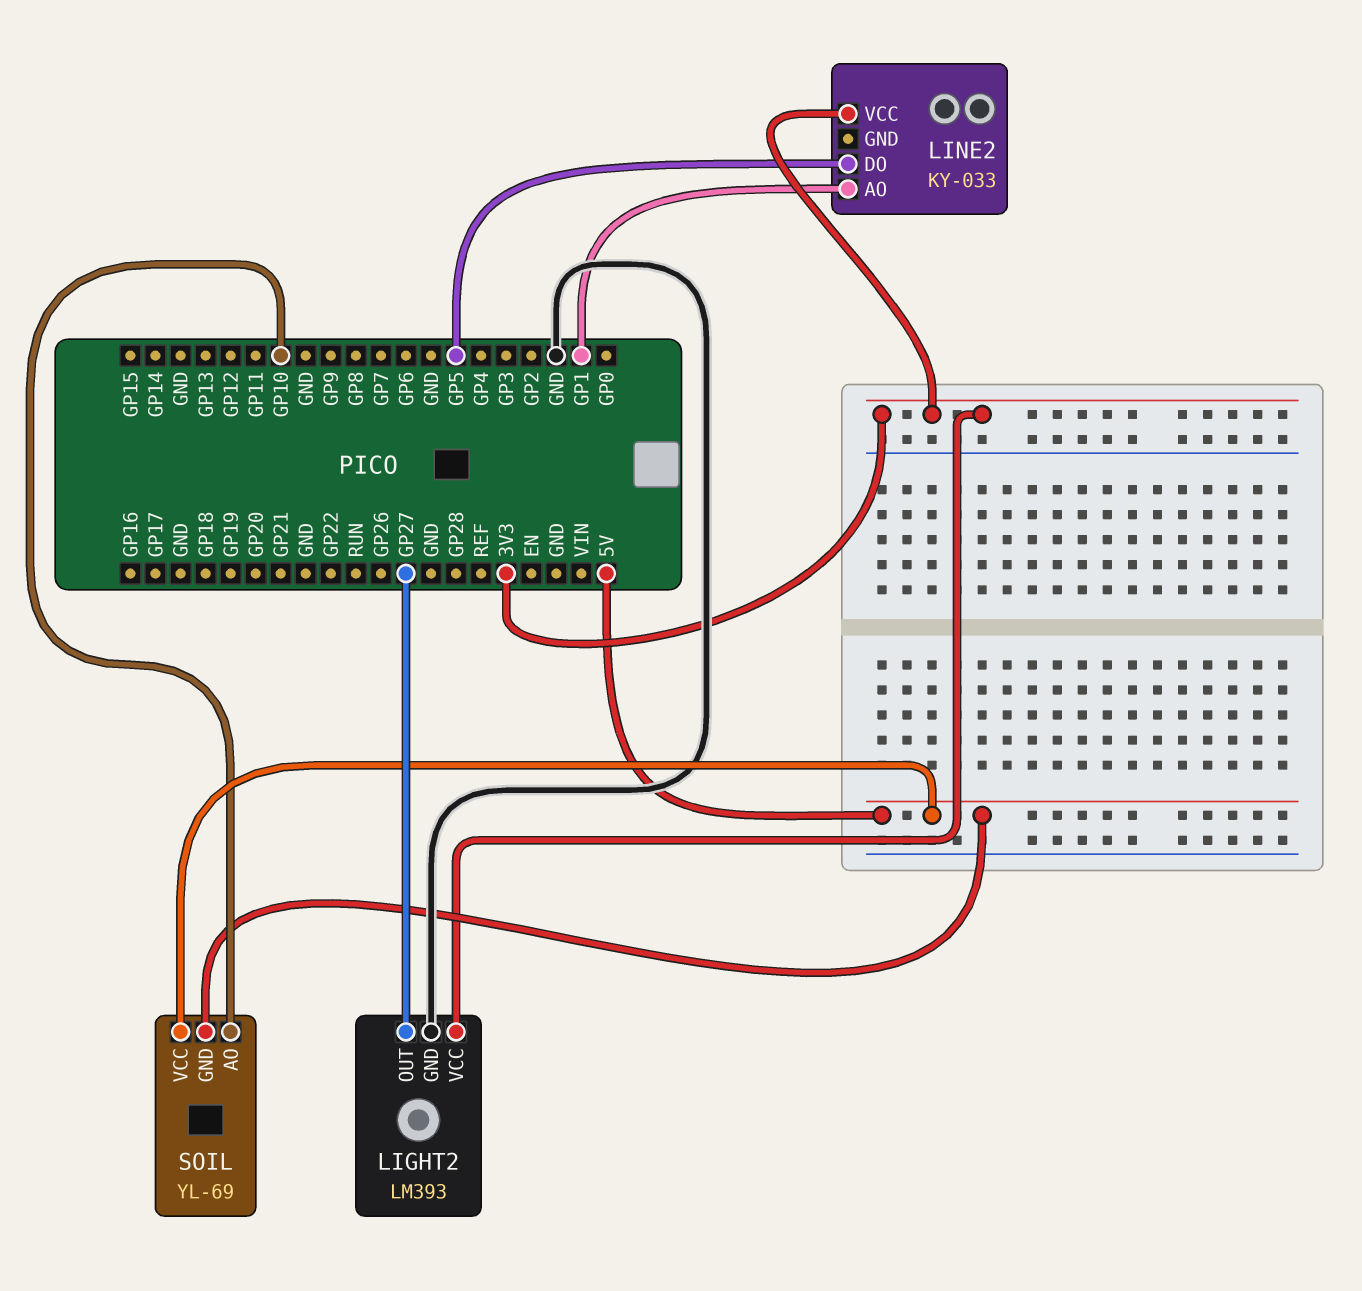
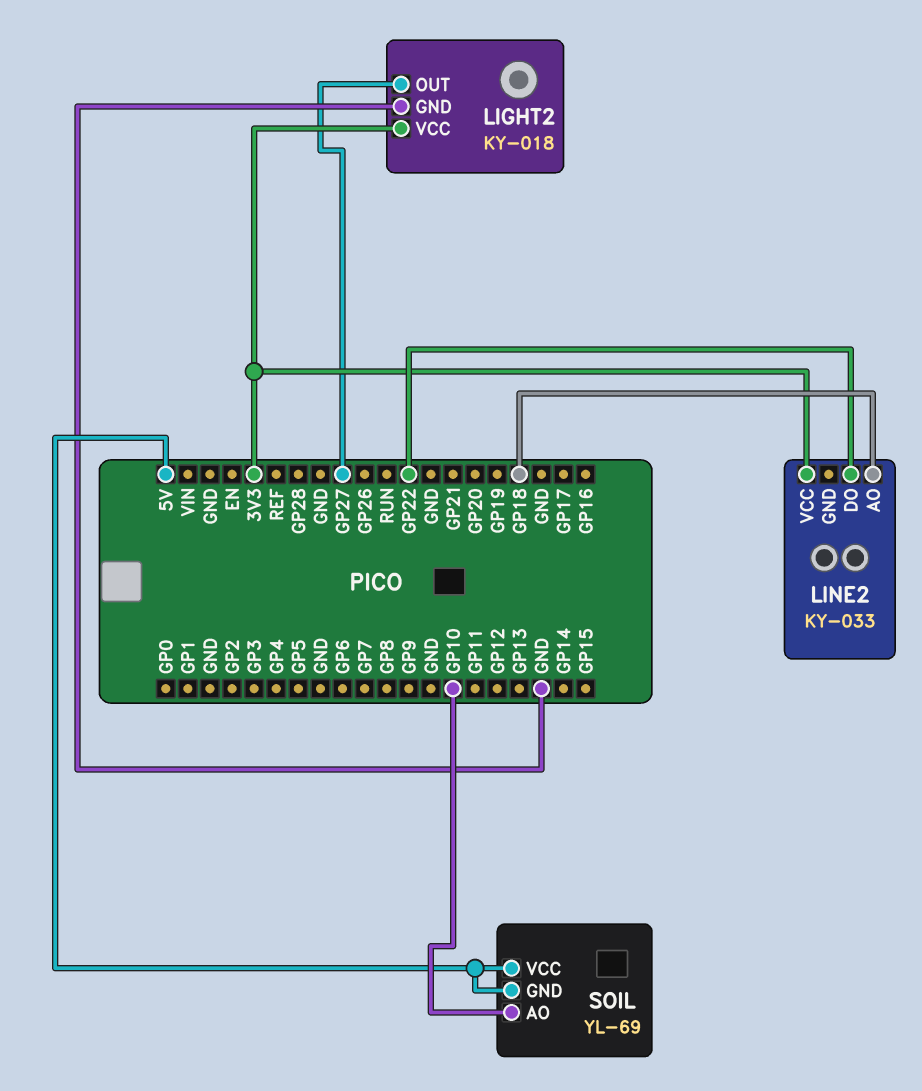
LIGHT2: LM393 -> KY-018
LINE2 pin AO: GP1 -> GP18
LINE2 pin DO: GP5 -> GP22

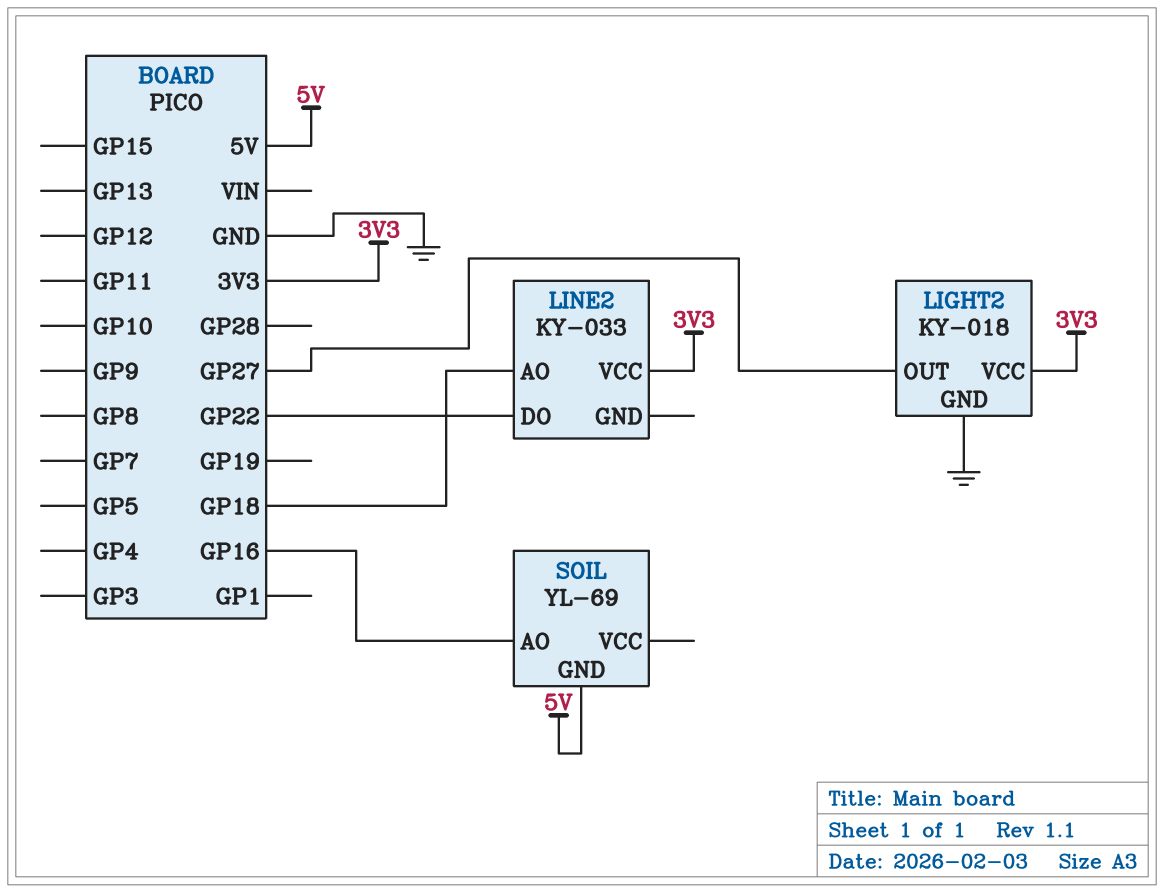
SOIL pin AO: GP10 -> GP16
SOIL pin VCC: 5V -> none

